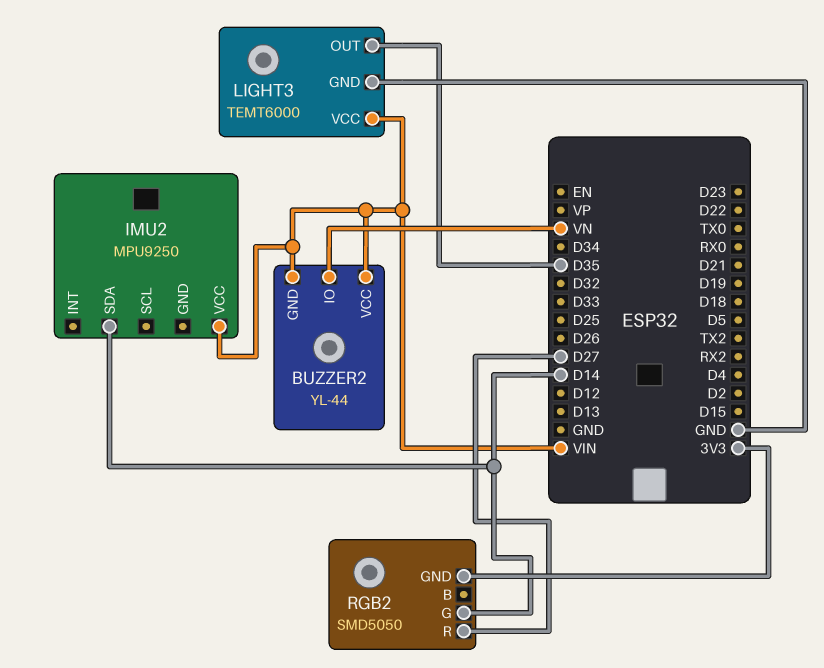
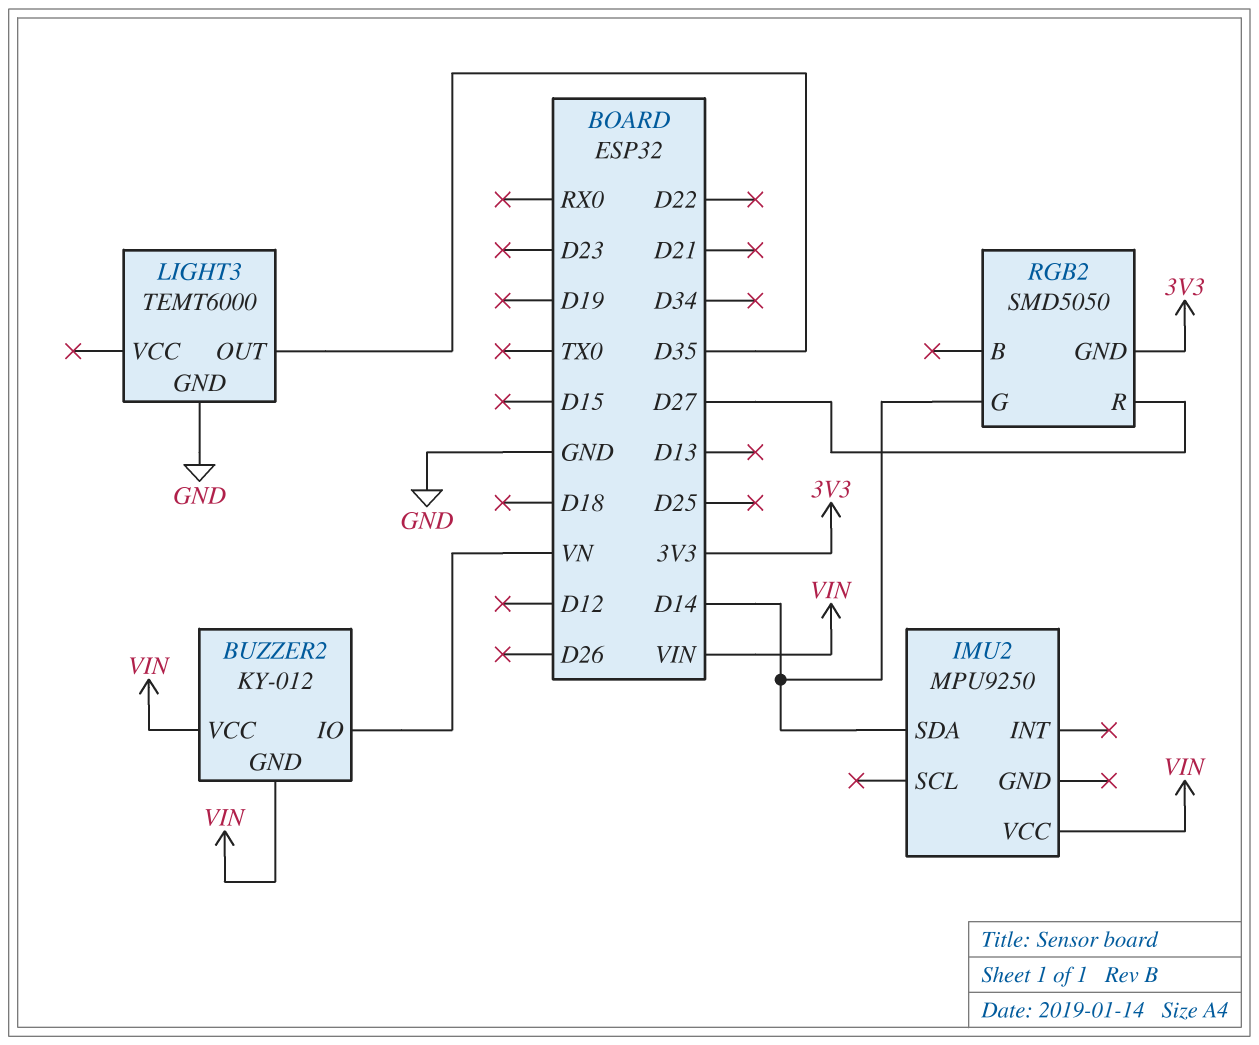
BUZZER2: YL-44 -> KY-012
LIGHT3 pin VCC: VIN -> none

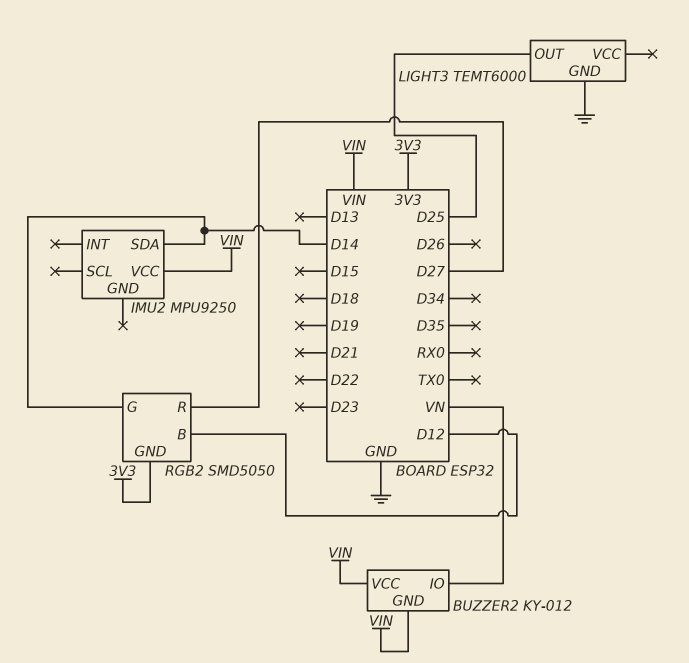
LIGHT3 pin OUT: D35 -> D25
RGB2 pin B: none -> D12

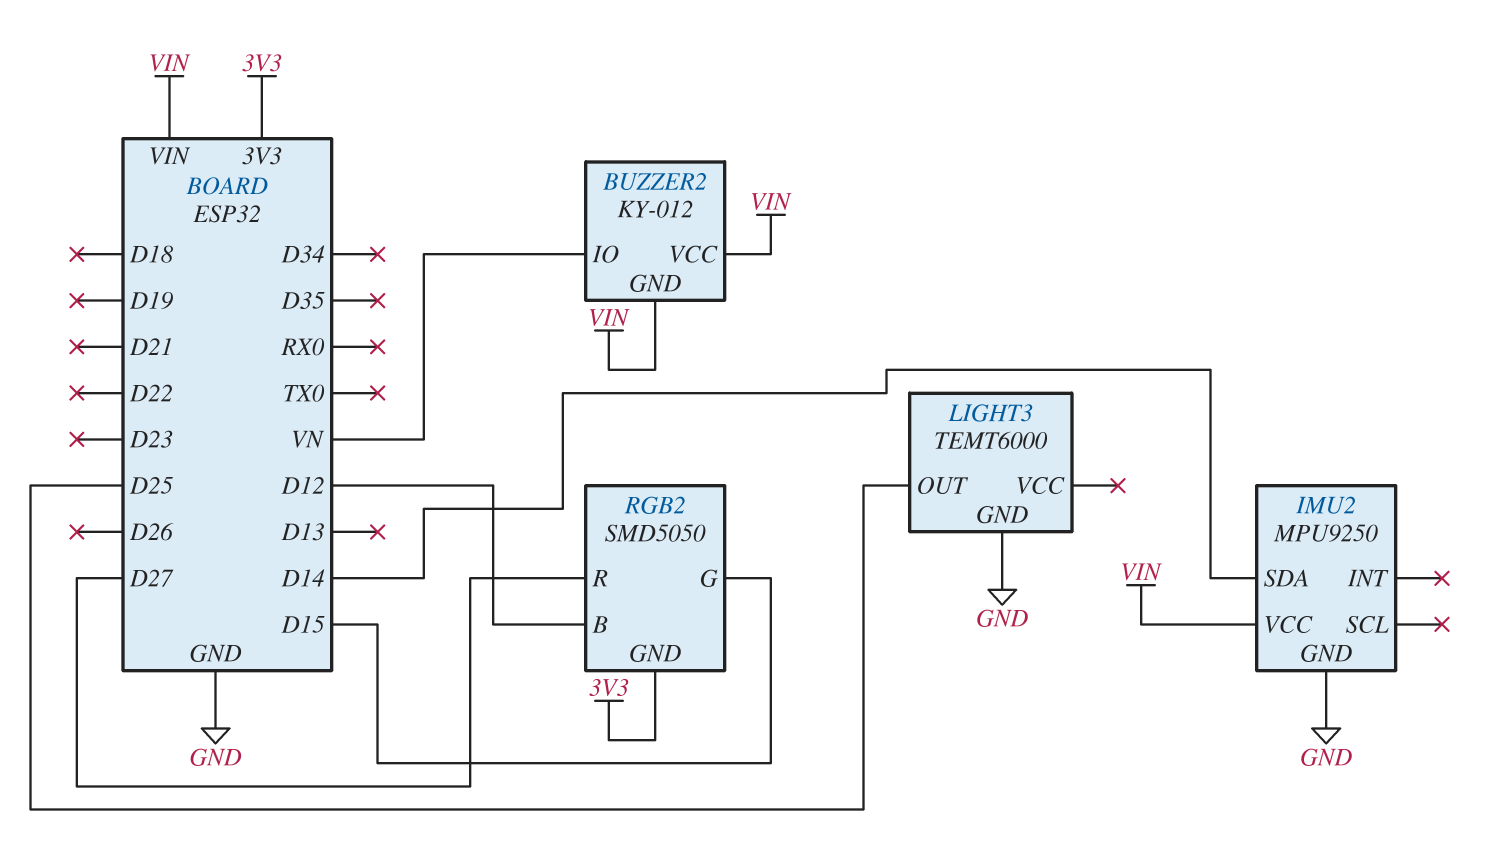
IMU2 pin GND: none -> GND
RGB2 pin G: D14 -> D15

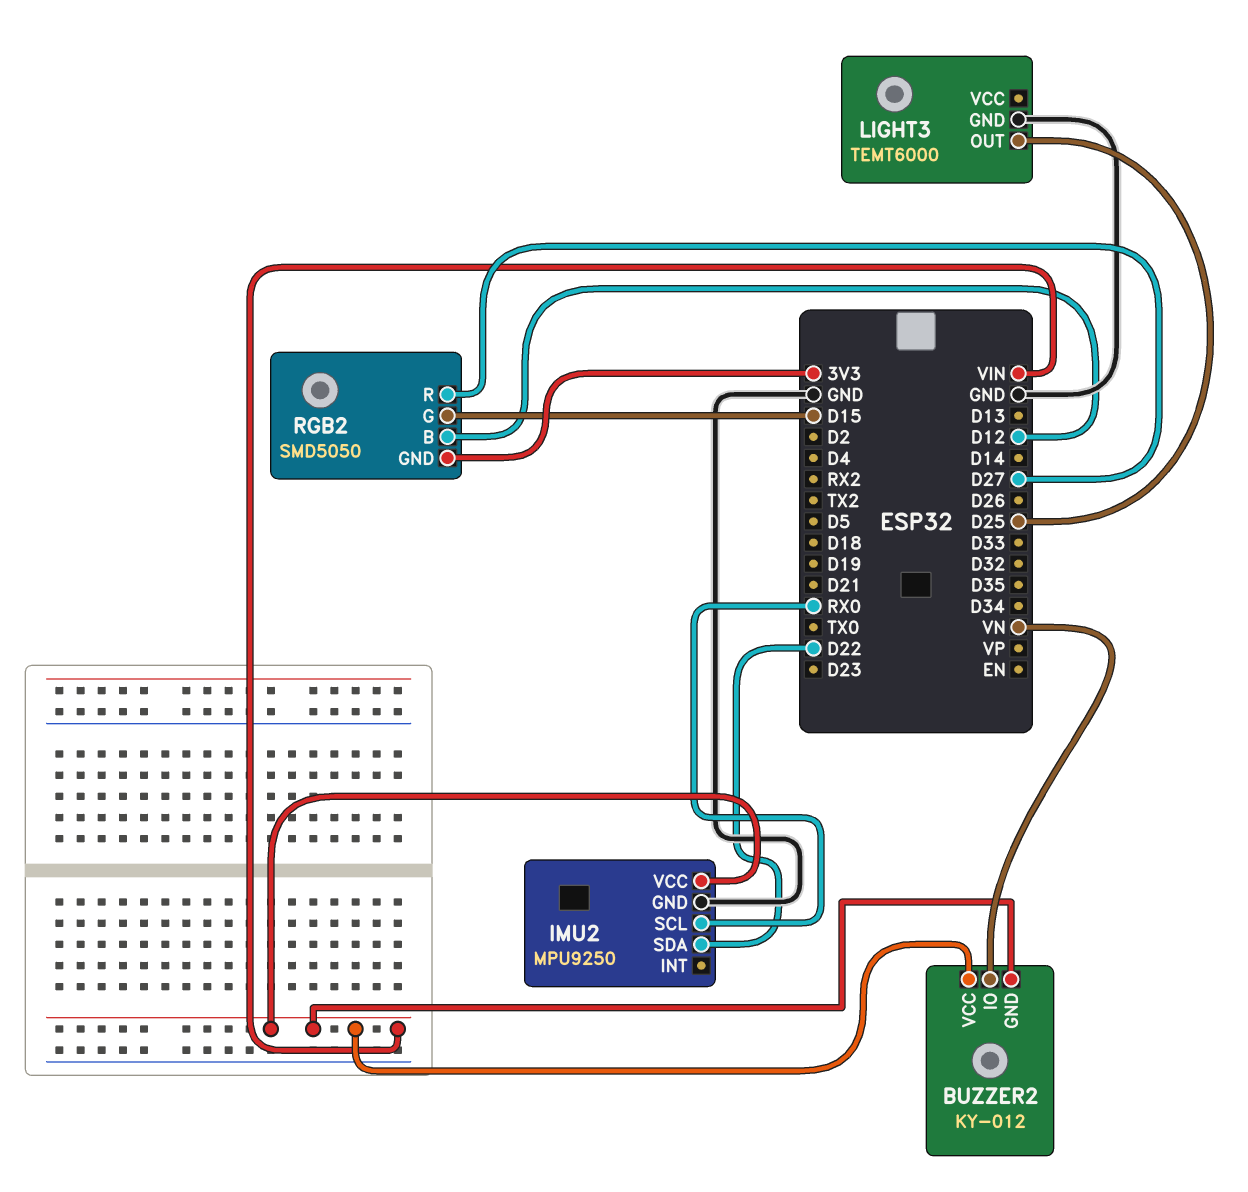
IMU2 pin SCL: none -> RX0
IMU2 pin SDA: D14 -> D22

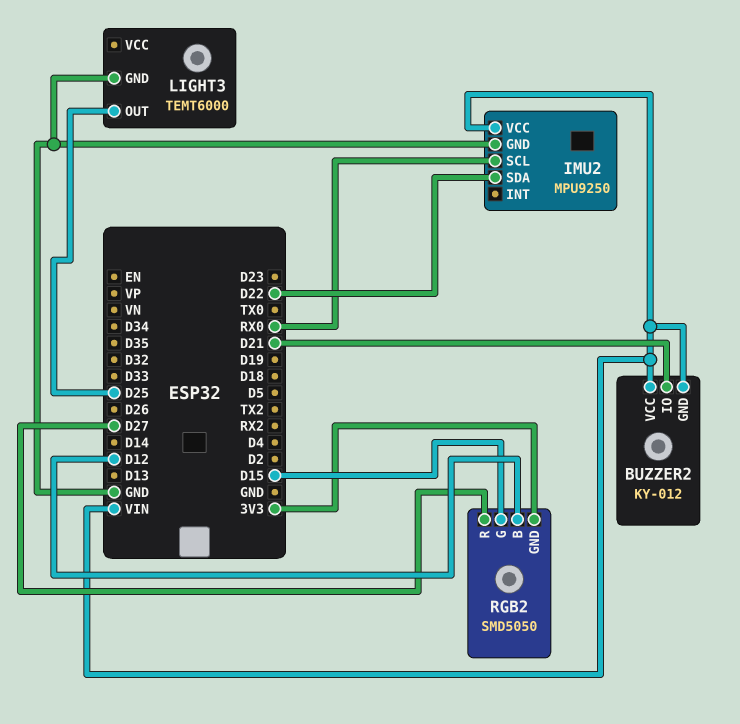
BUZZER2 pin IO: VN -> D21

